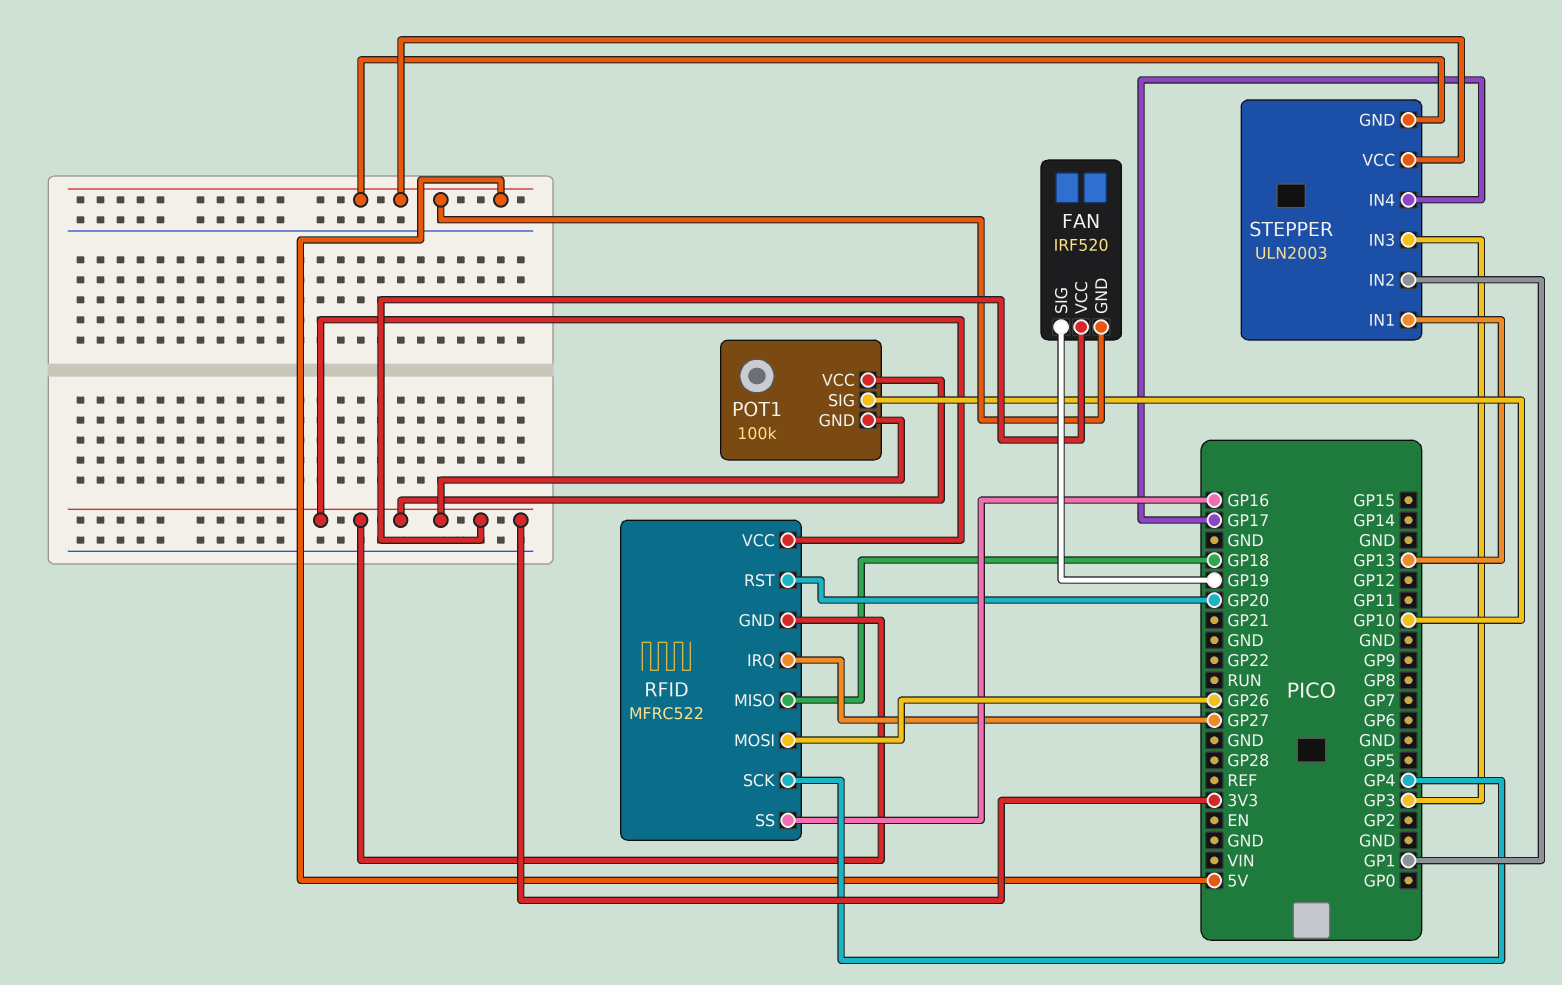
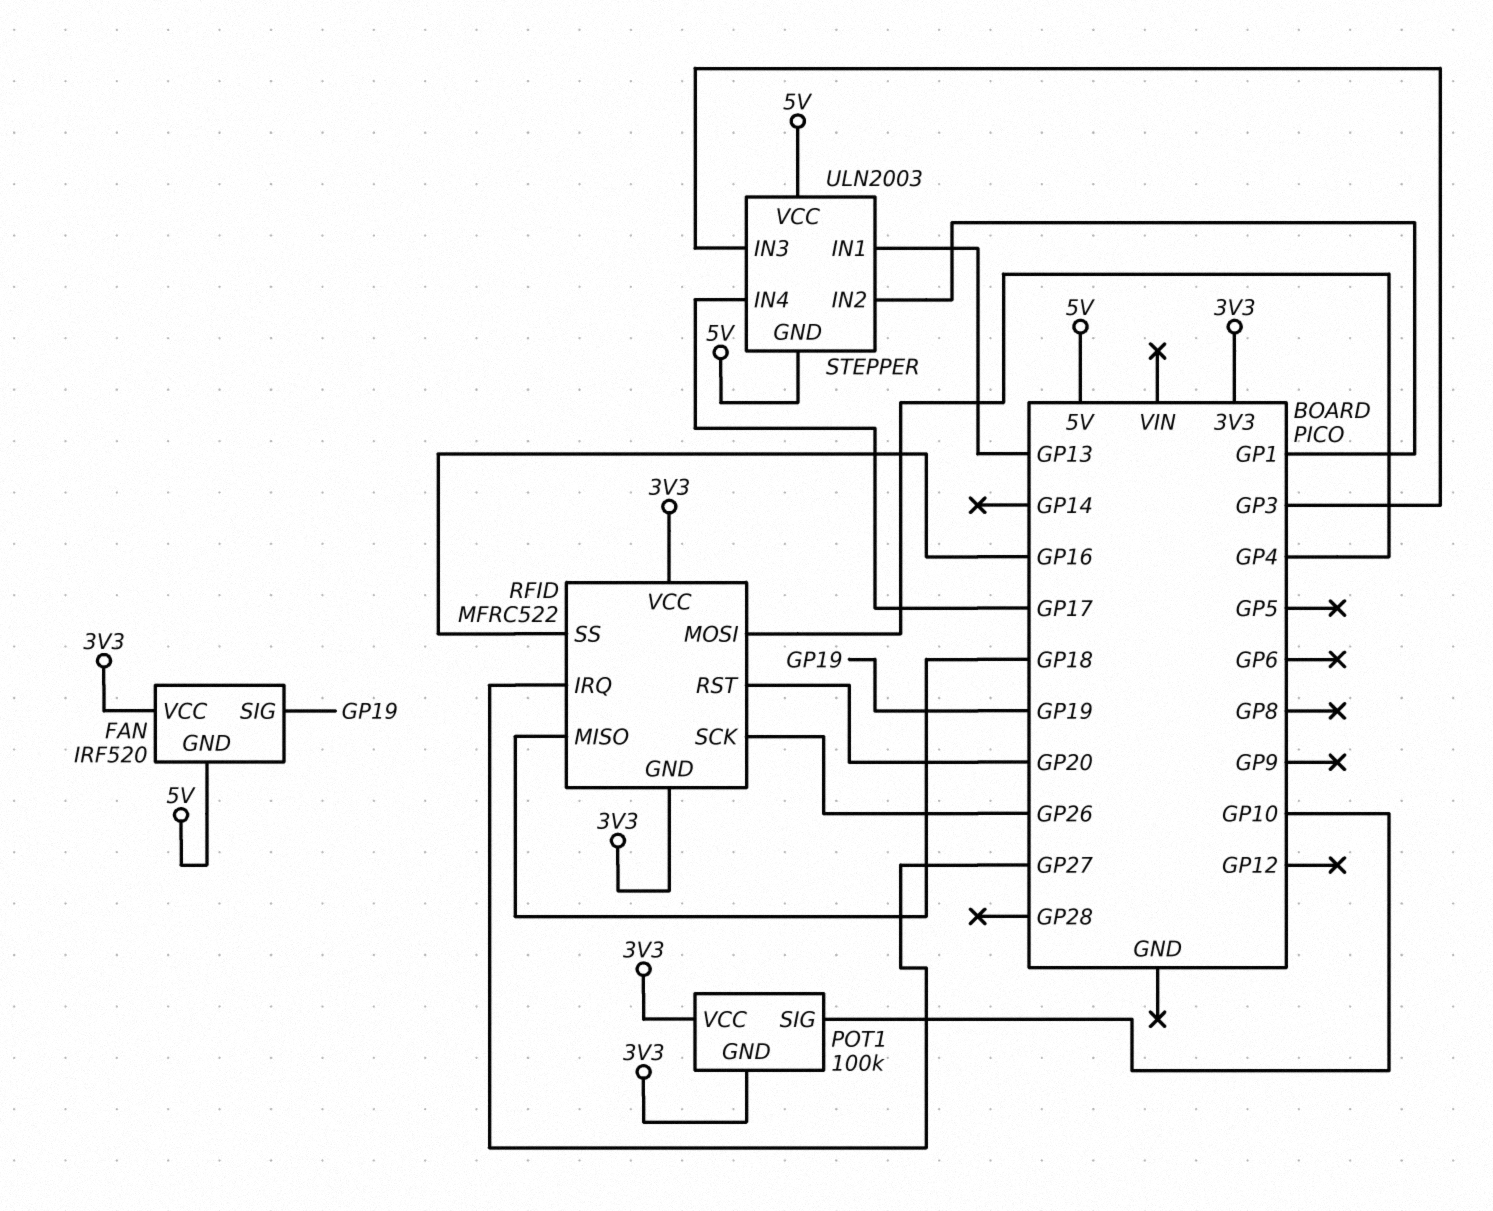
RFID pin MOSI: GP26 -> GP4
RFID pin SCK: GP4 -> GP26

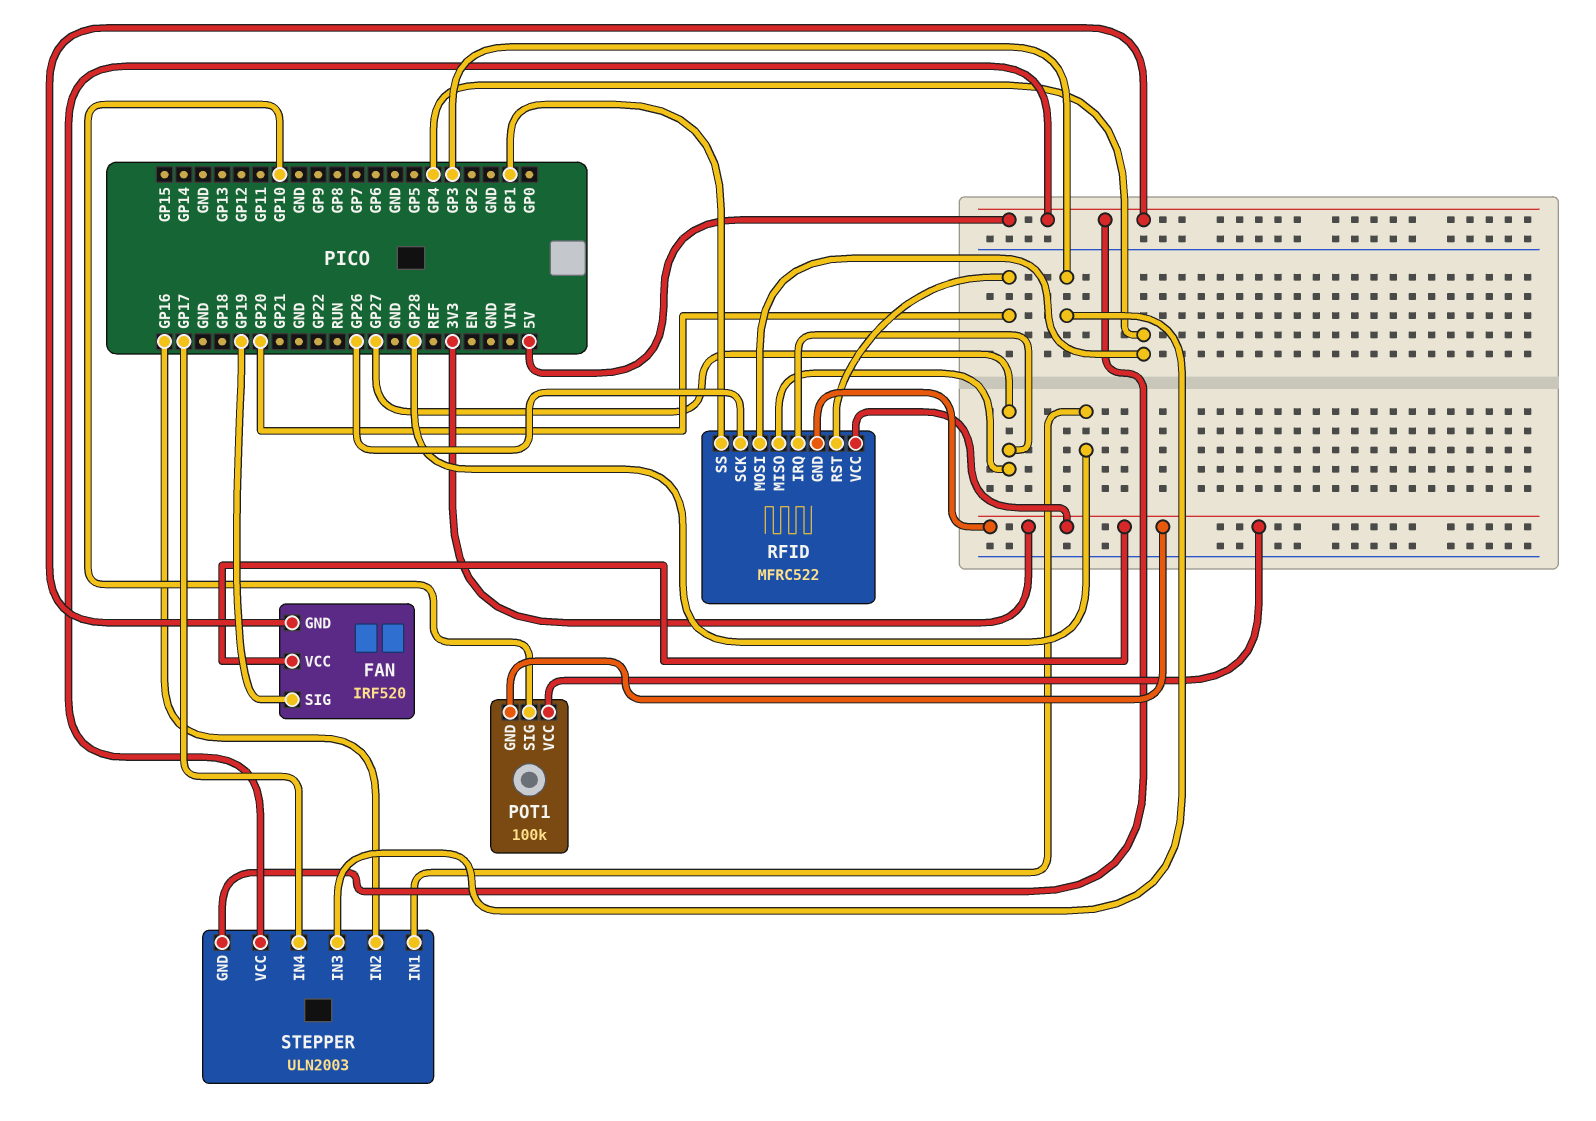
RFID pin MISO: GP18 -> GP27
RFID pin SS: GP16 -> GP1
STEPPER pin IN1: GP13 -> GP28
STEPPER pin IN2: GP1 -> GP16

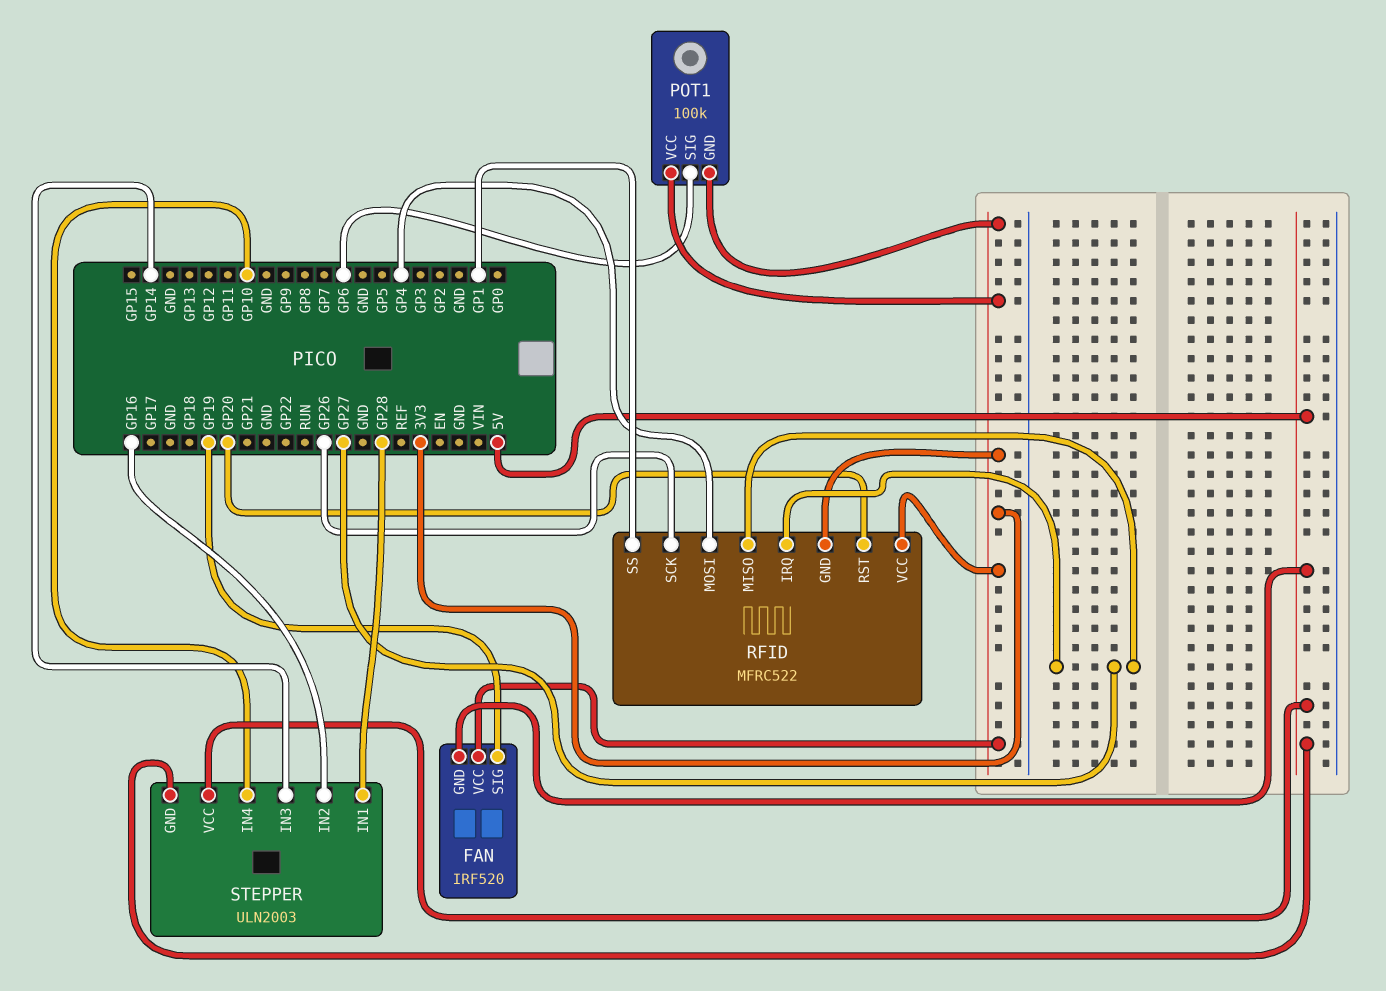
POT1 pin SIG: GP10 -> GP6
STEPPER pin IN3: GP3 -> GP14
STEPPER pin IN4: GP17 -> GP10

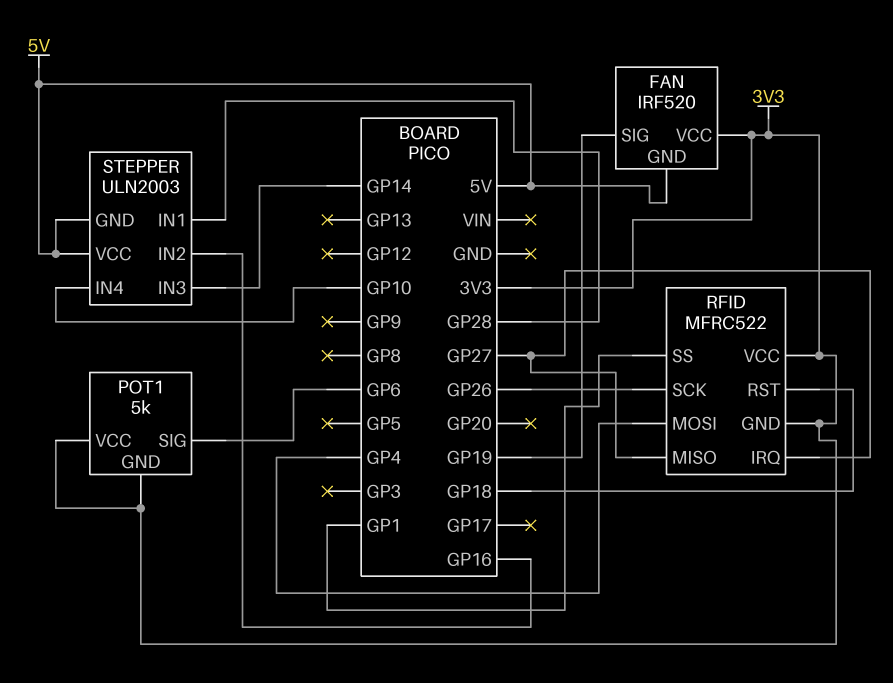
POT1: 100k -> 5k
RFID pin RST: GP20 -> GP18

